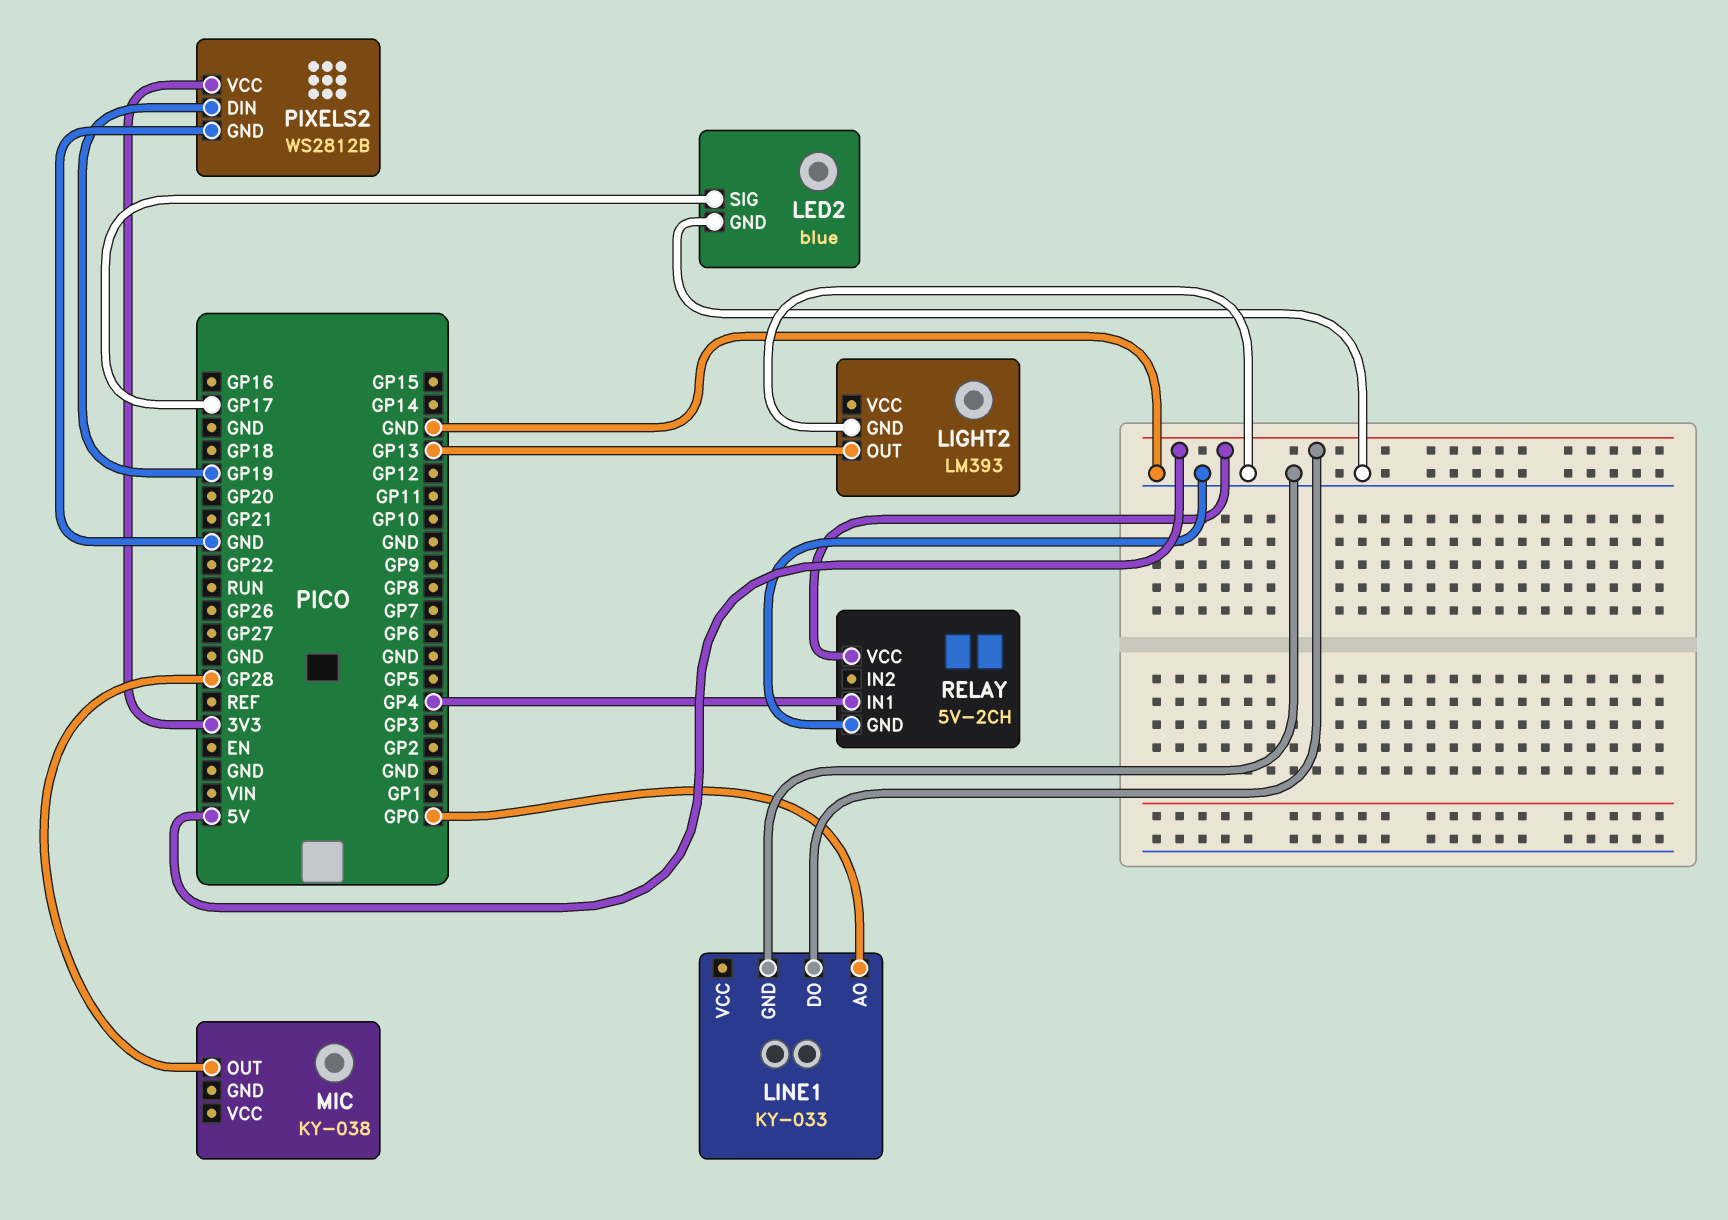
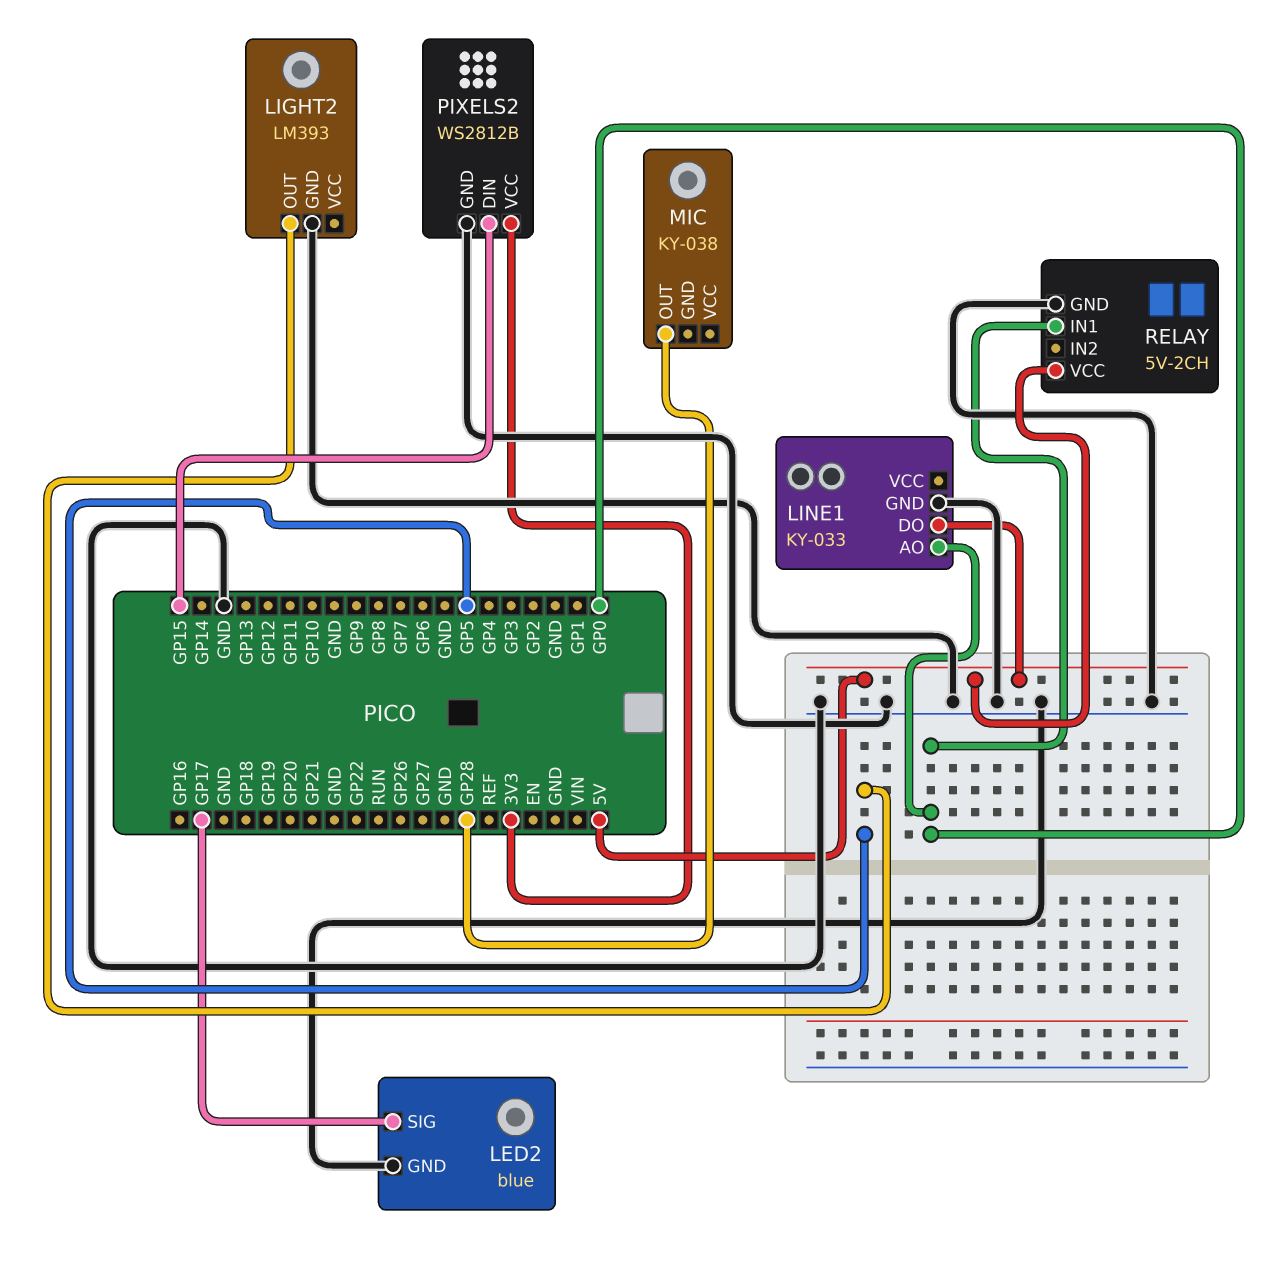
LIGHT2 pin OUT: GP13 -> GP5
PIXELS2 pin DIN: GP19 -> GP15
RELAY pin IN1: GP4 -> GP0

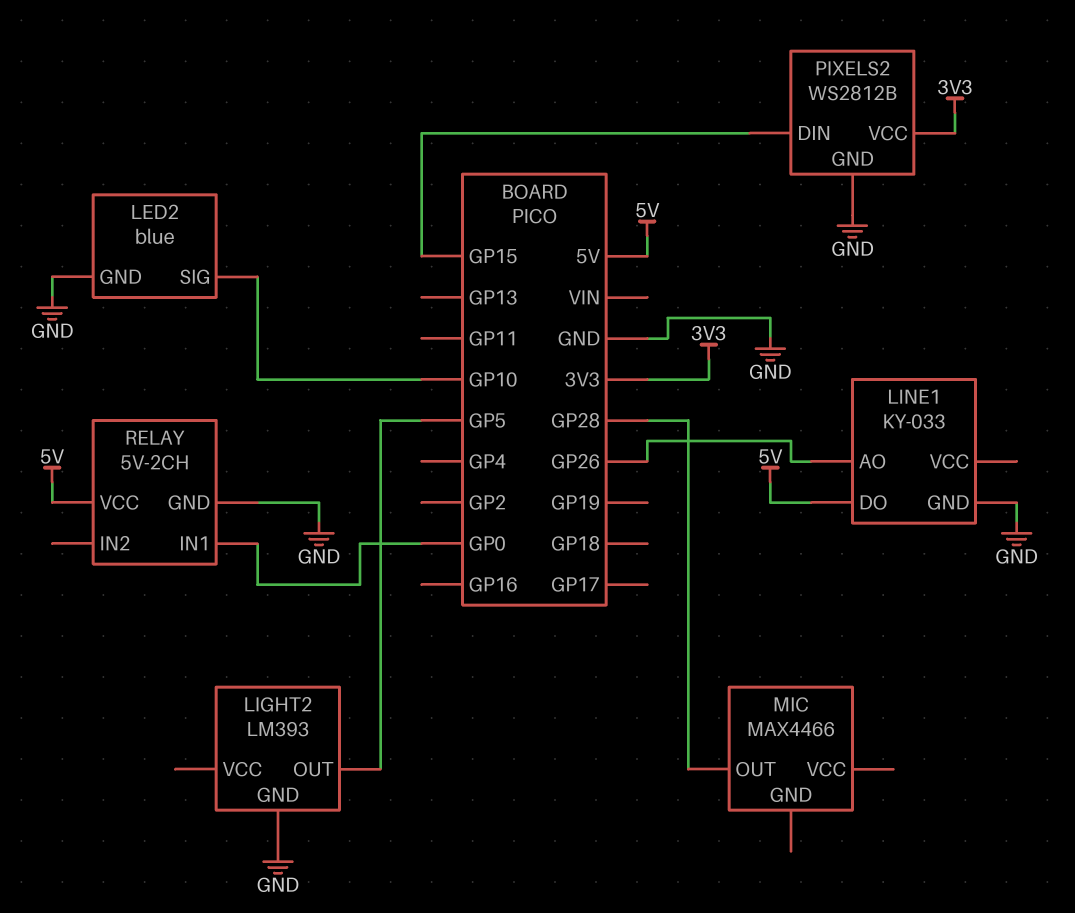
LED2 pin SIG: GP17 -> GP10
LINE1 pin AO: GP0 -> GP26
MIC: KY-038 -> MAX4466

